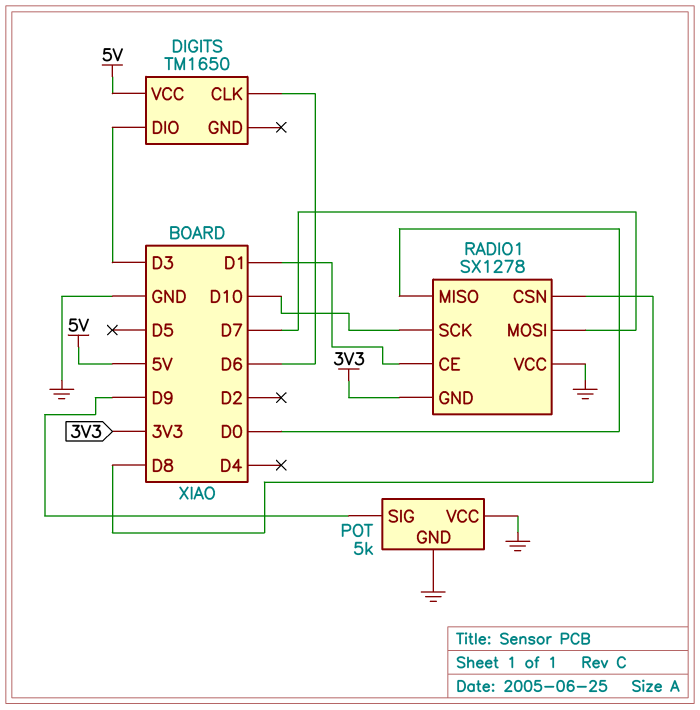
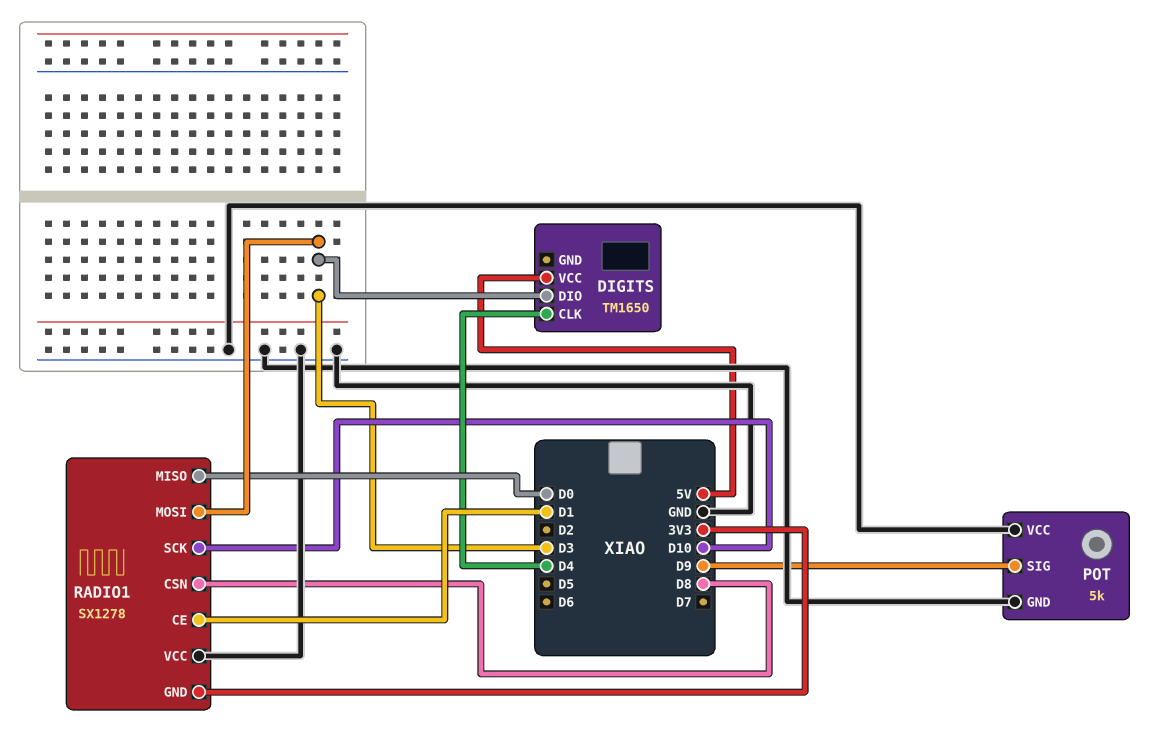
DIGITS pin CLK: D6 -> D4
RADIO1 pin MOSI: D7 -> D3

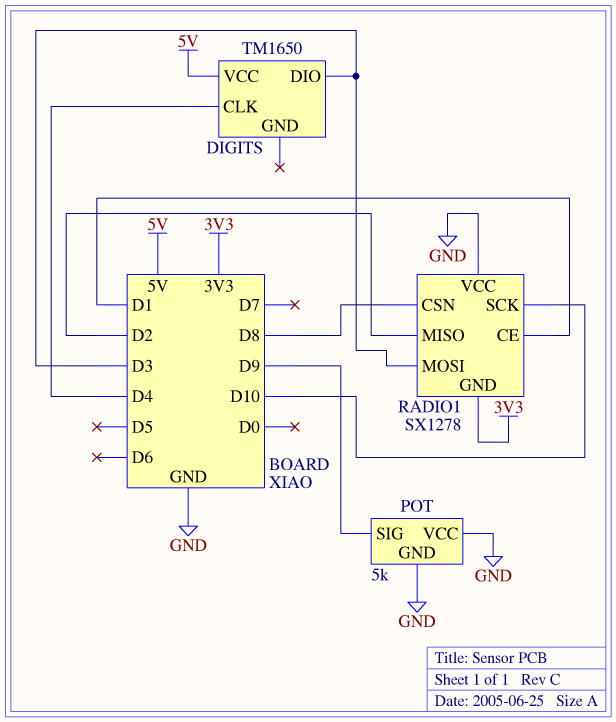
RADIO1 pin MISO: D0 -> D2

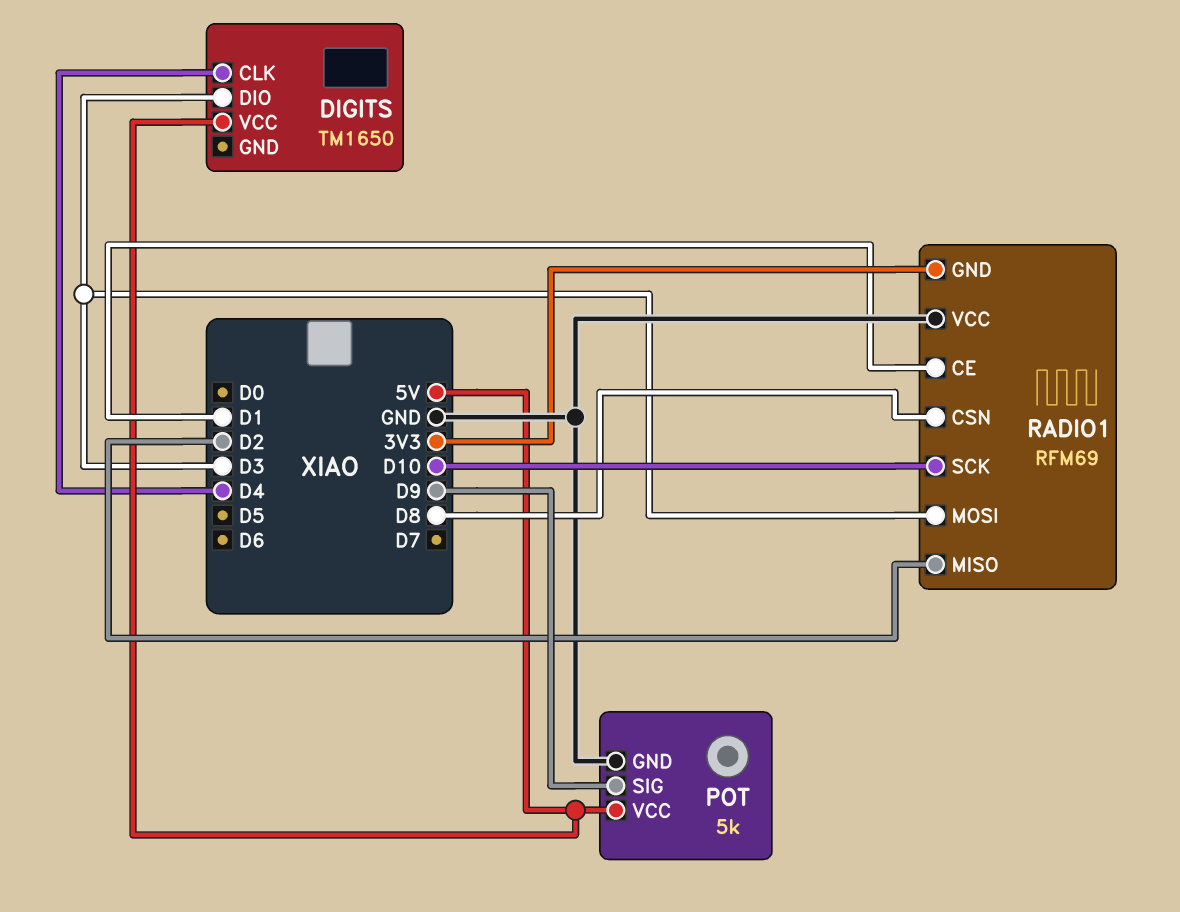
POT pin VCC: GND -> 5V
RADIO1: SX1278 -> RFM69

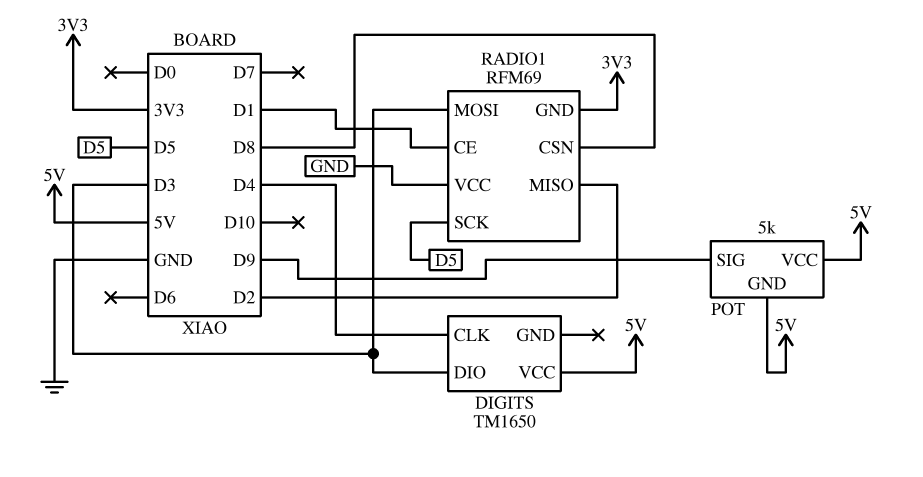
POT pin GND: GND -> 5V
RADIO1 pin SCK: D10 -> D5

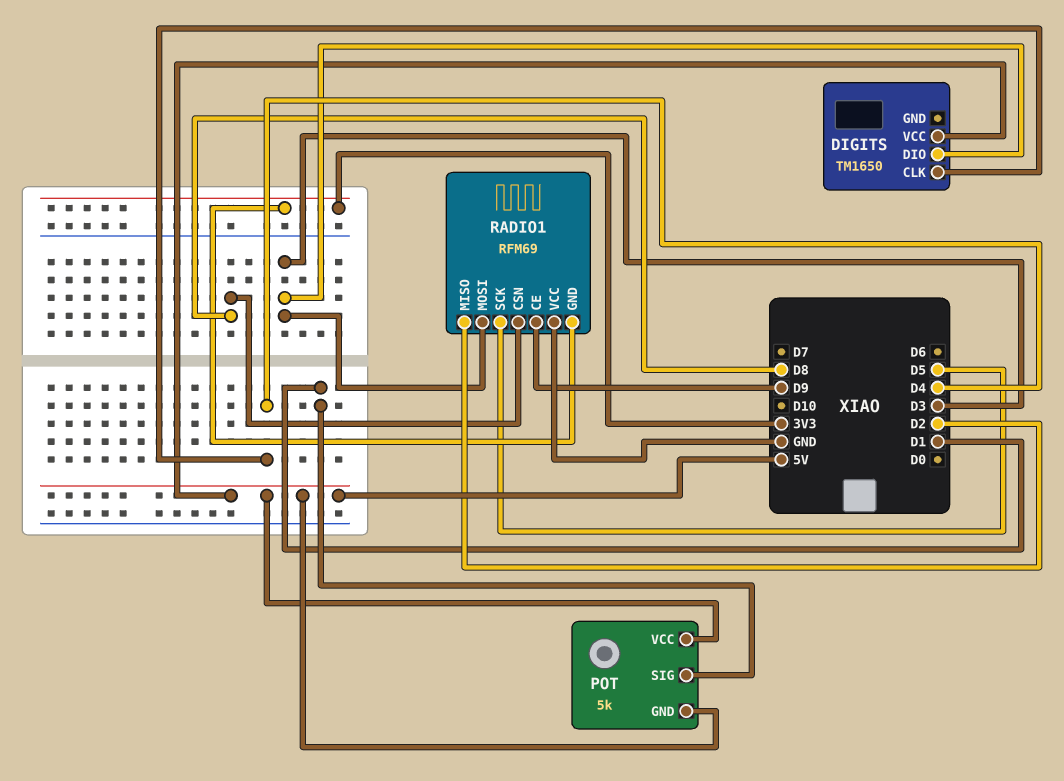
POT pin SIG: D9 -> D1
RADIO1 pin CE: D1 -> D9

